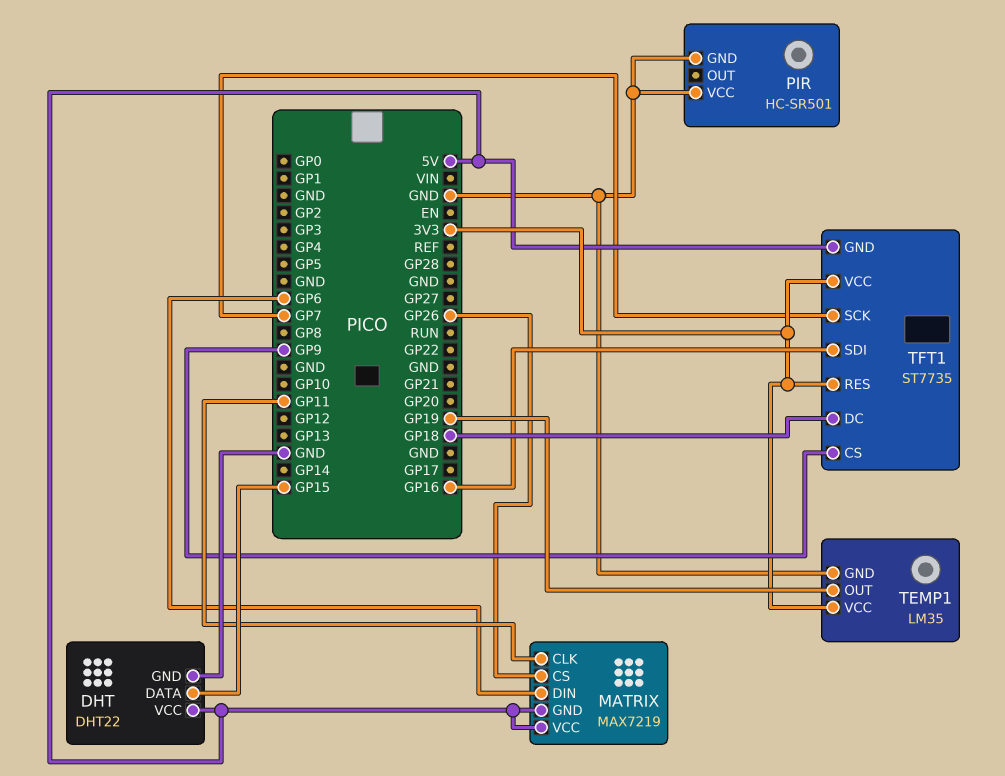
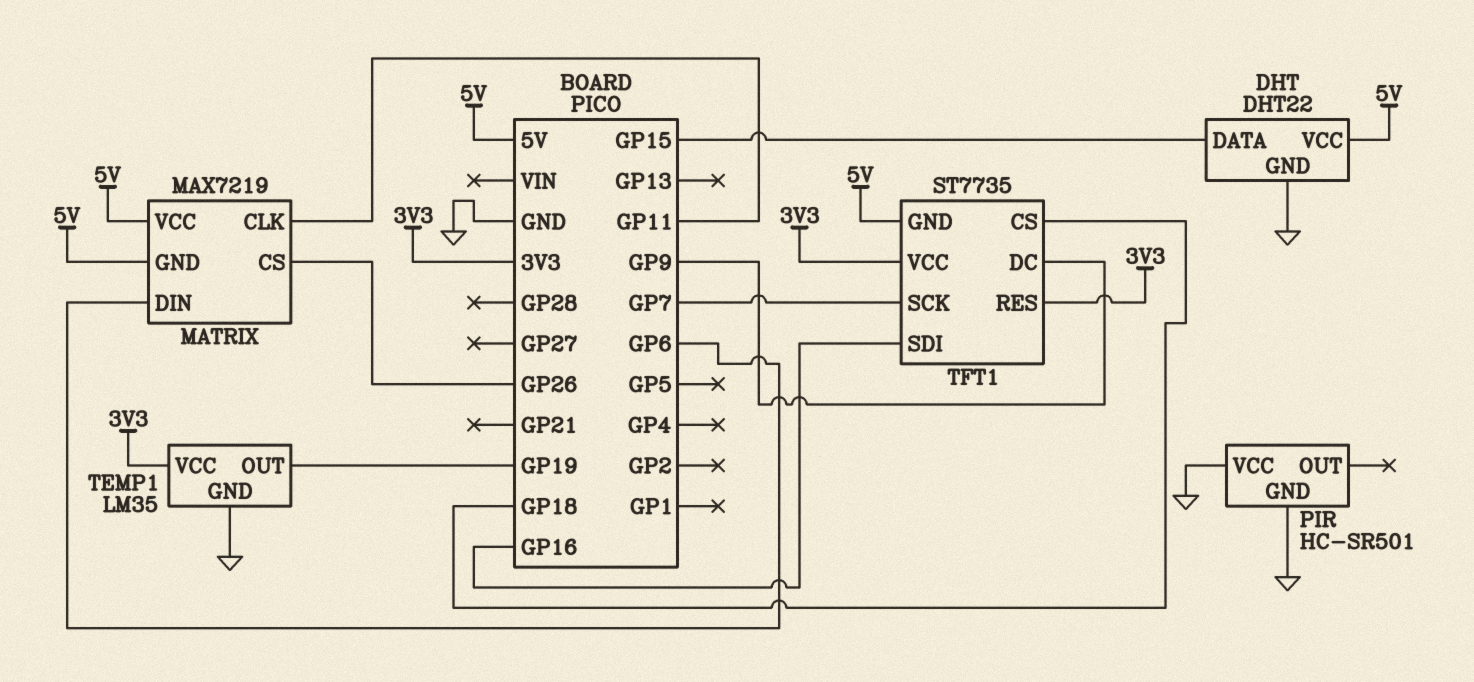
TFT1 pin CS: GP9 -> GP18
TFT1 pin DC: GP18 -> GP9

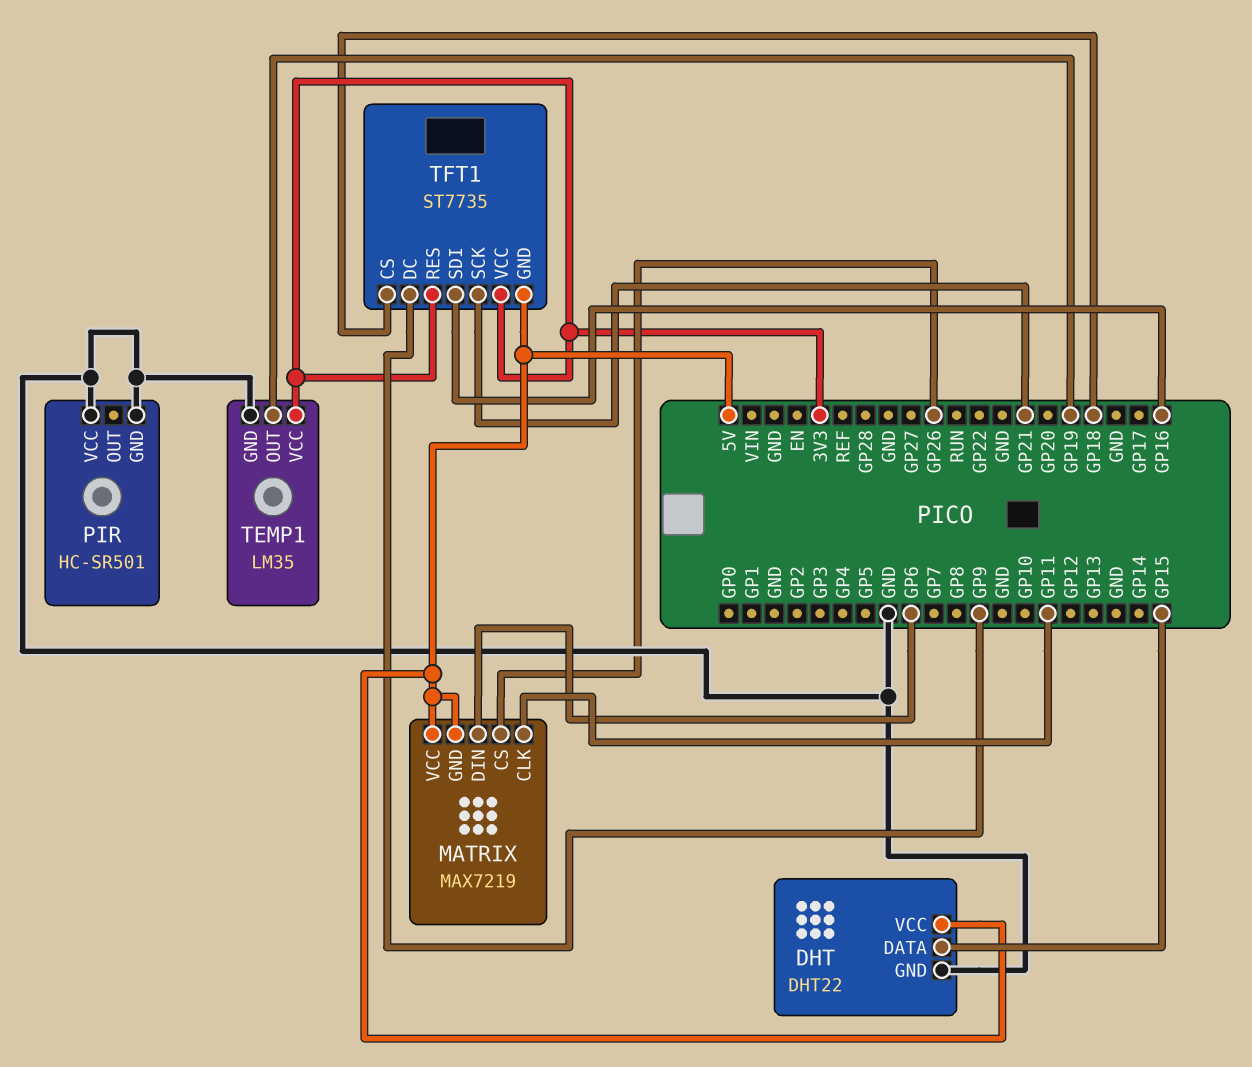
TFT1 pin SCK: GP7 -> GP21

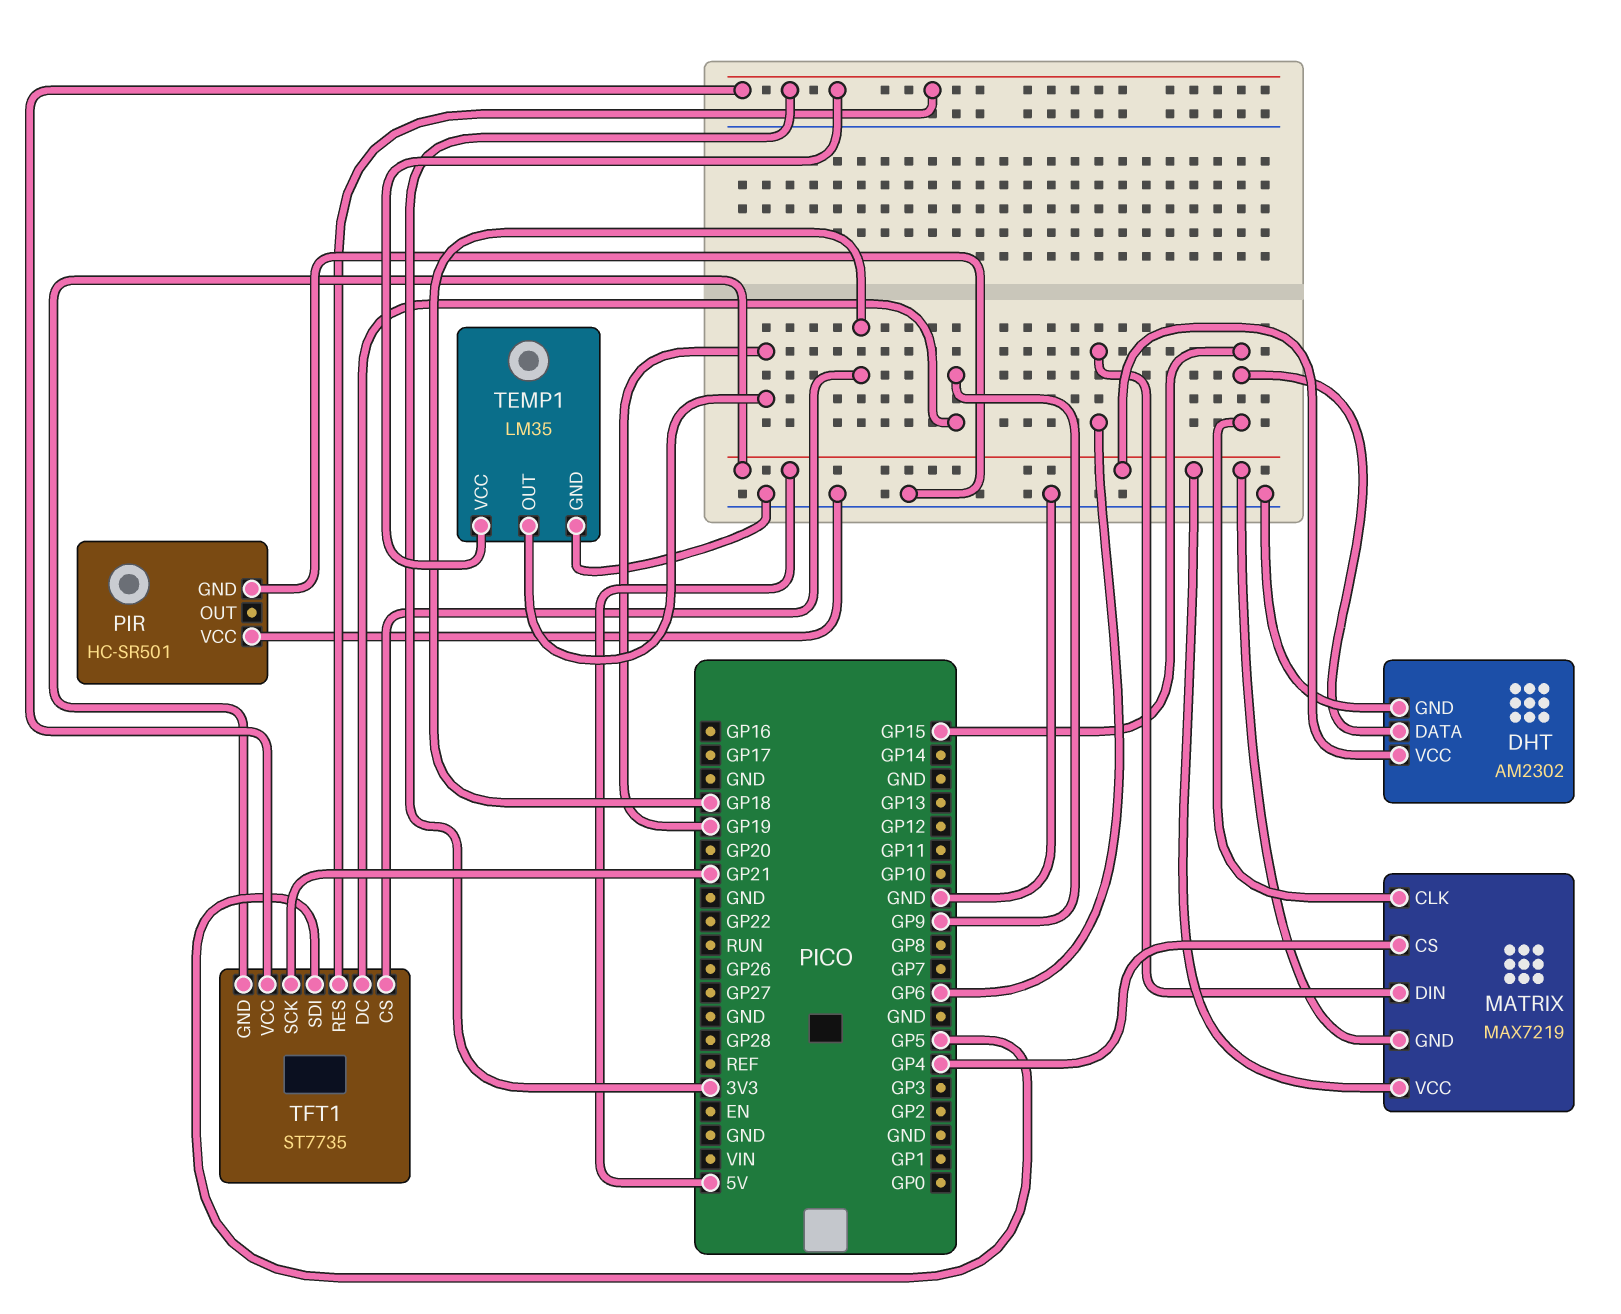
DHT: DHT22 -> AM2302
MATRIX pin CLK: GP11 -> GP15
MATRIX pin CS: GP26 -> GP4
TFT1 pin SDI: GP16 -> GP5

